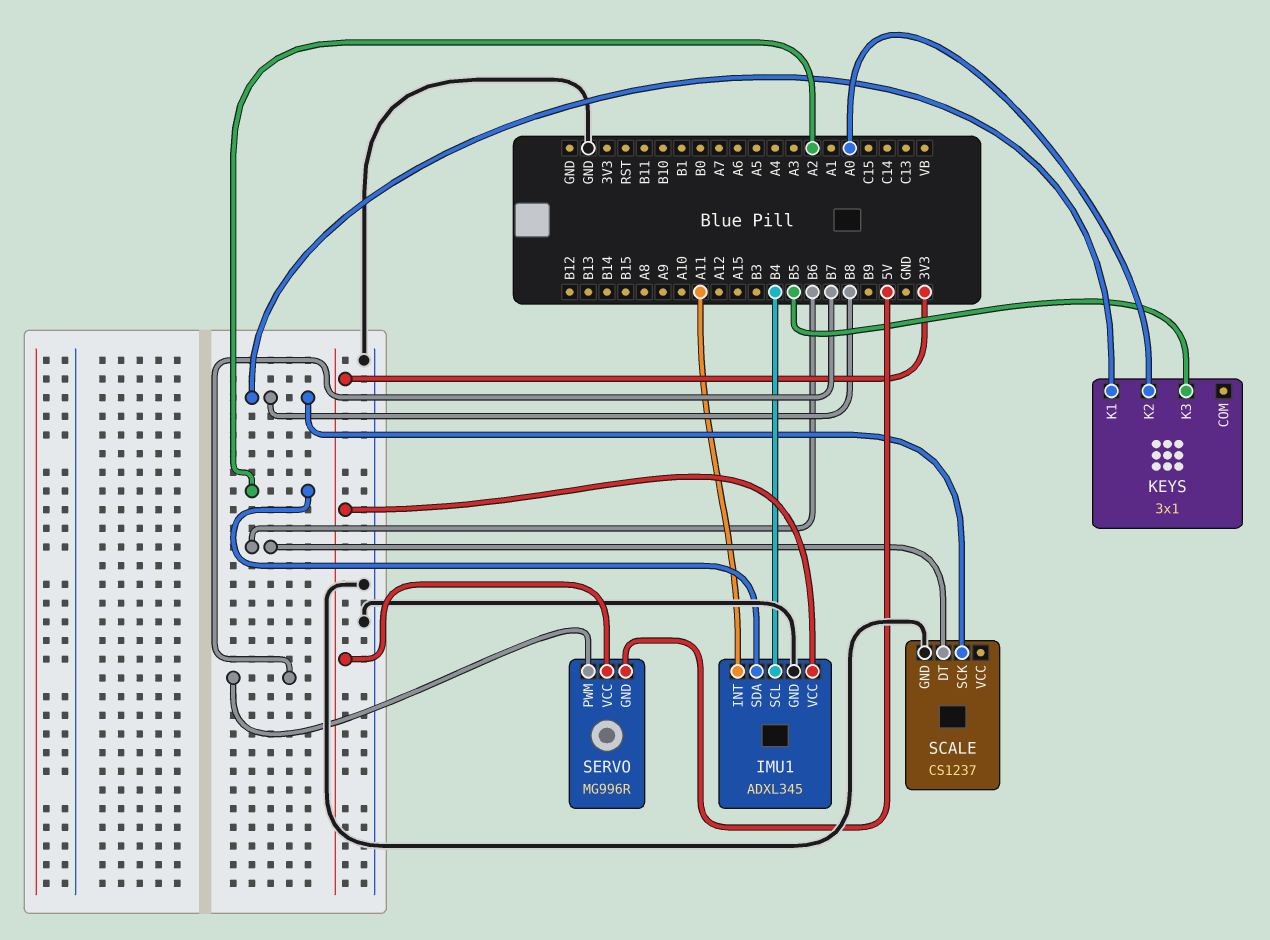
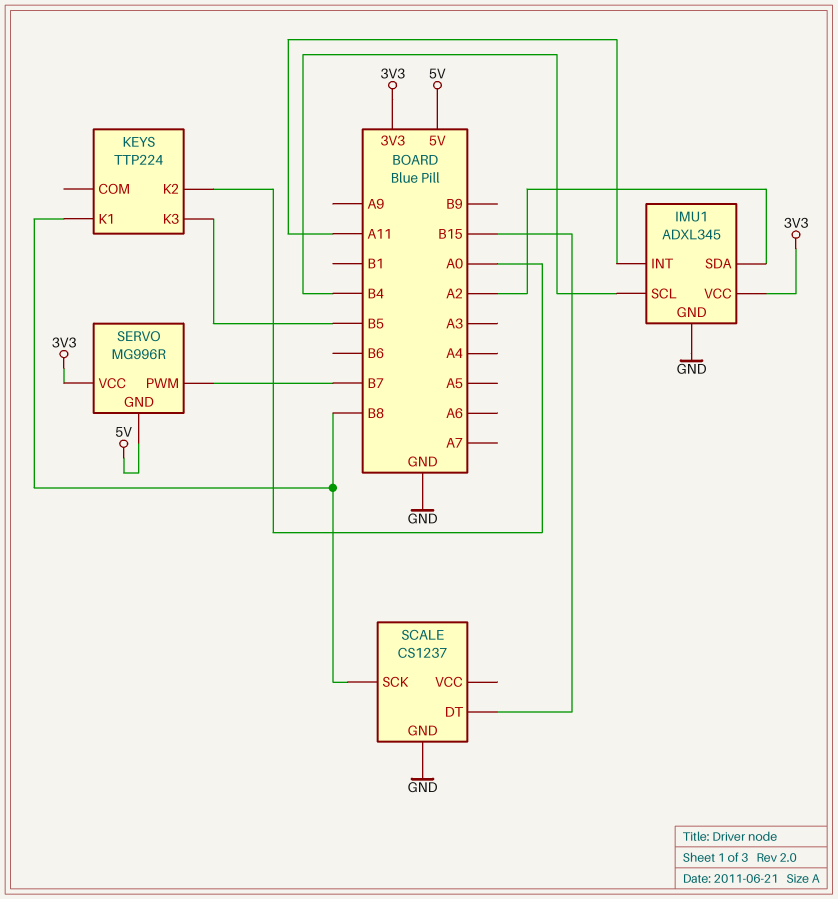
KEYS: 3x1 -> TTP224
SCALE pin DT: B6 -> B15

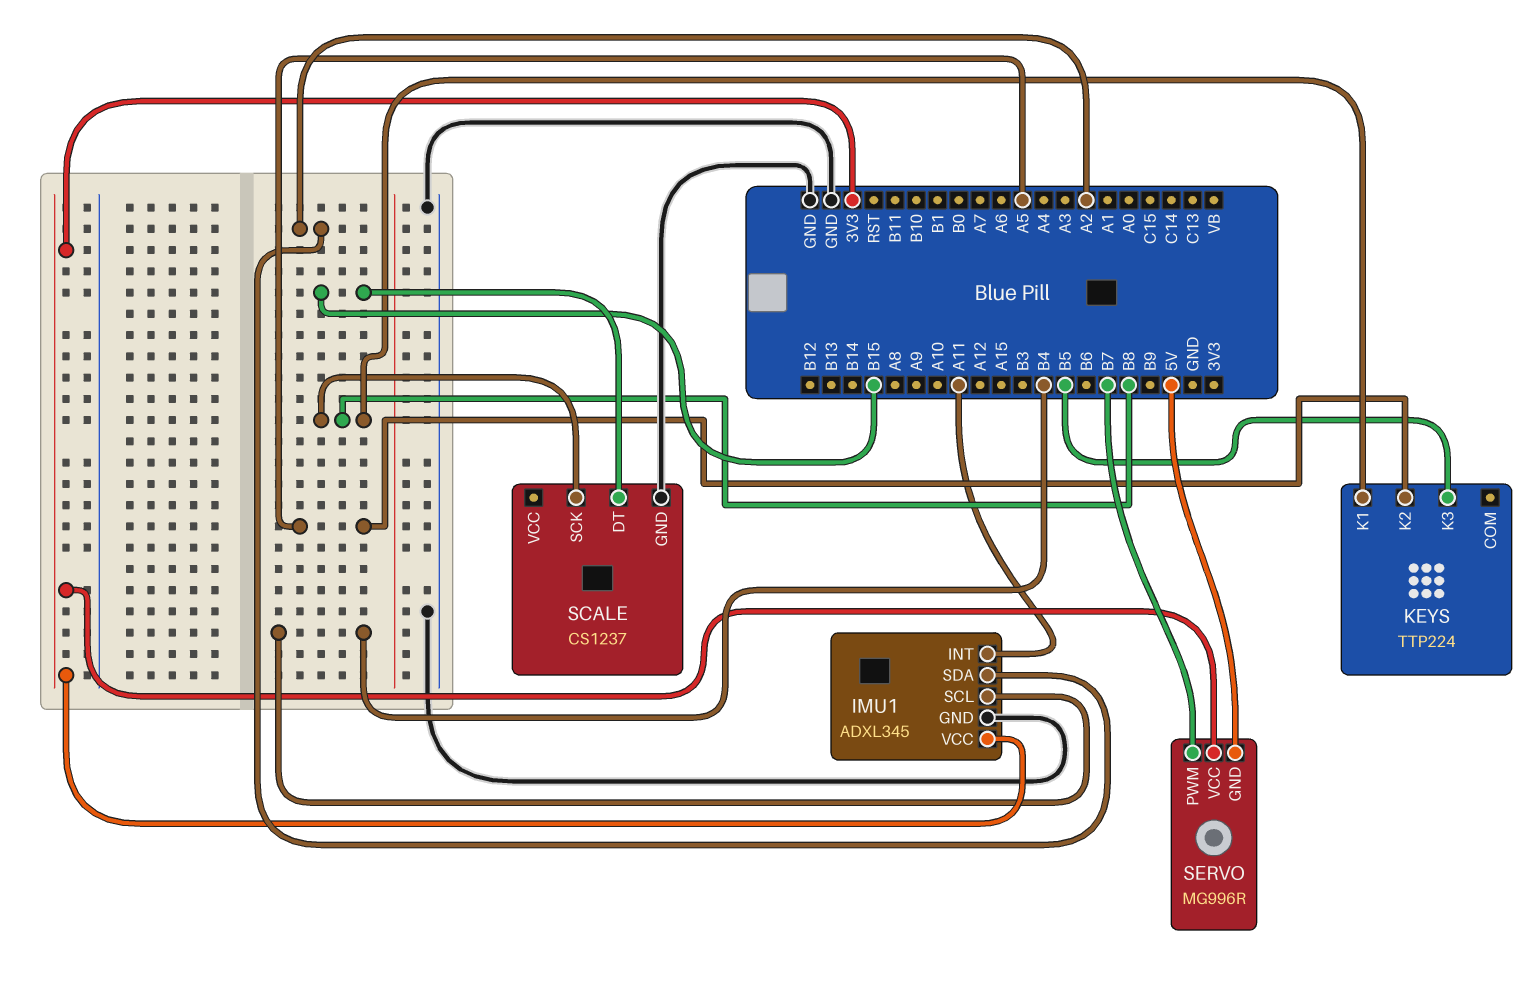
KEYS pin K2: A0 -> A5

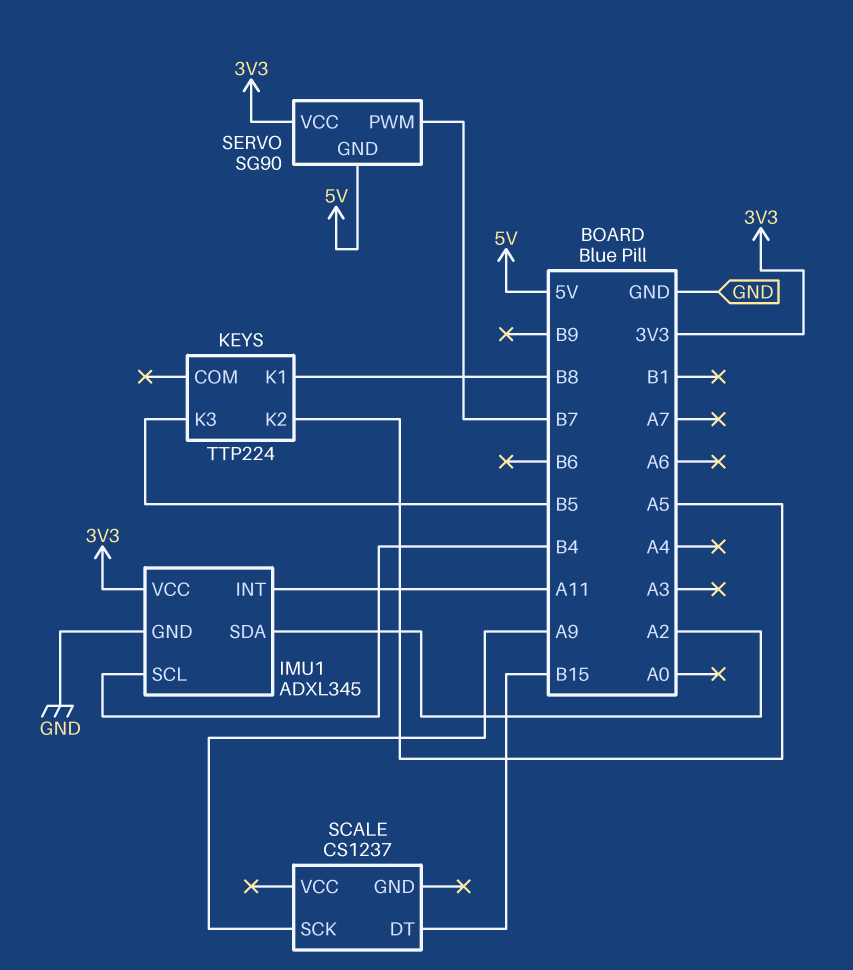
SCALE pin GND: GND -> none
SCALE pin SCK: B8 -> A9
SERVO: MG996R -> SG90

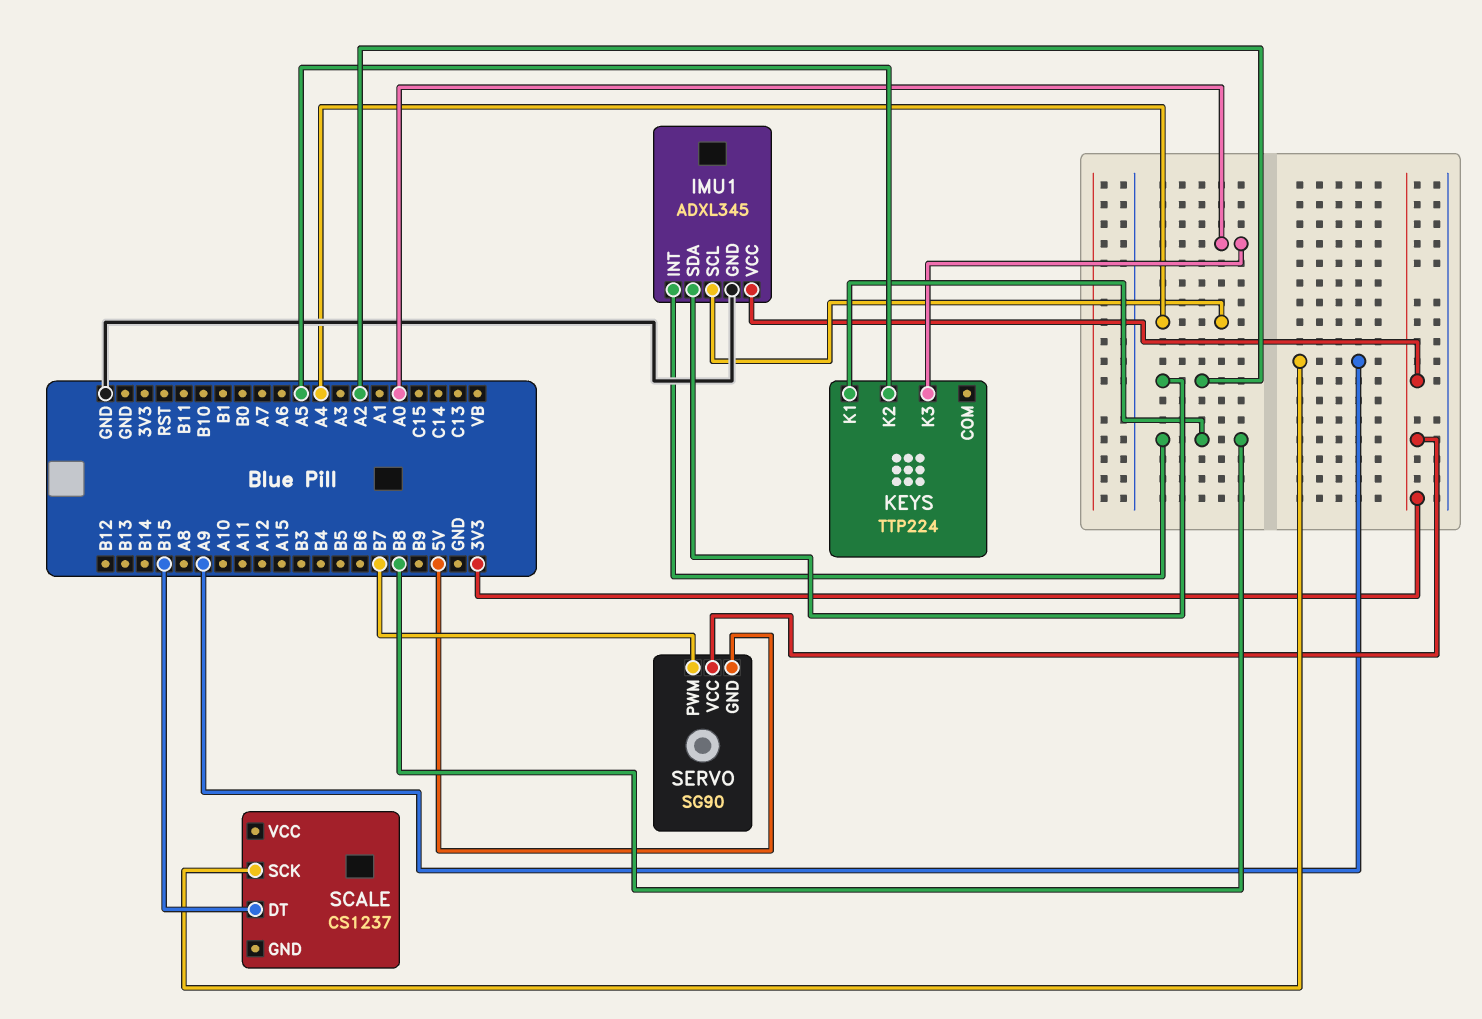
IMU1 pin INT: A11 -> B8
IMU1 pin SCL: B4 -> A4
KEYS pin K3: B5 -> A0

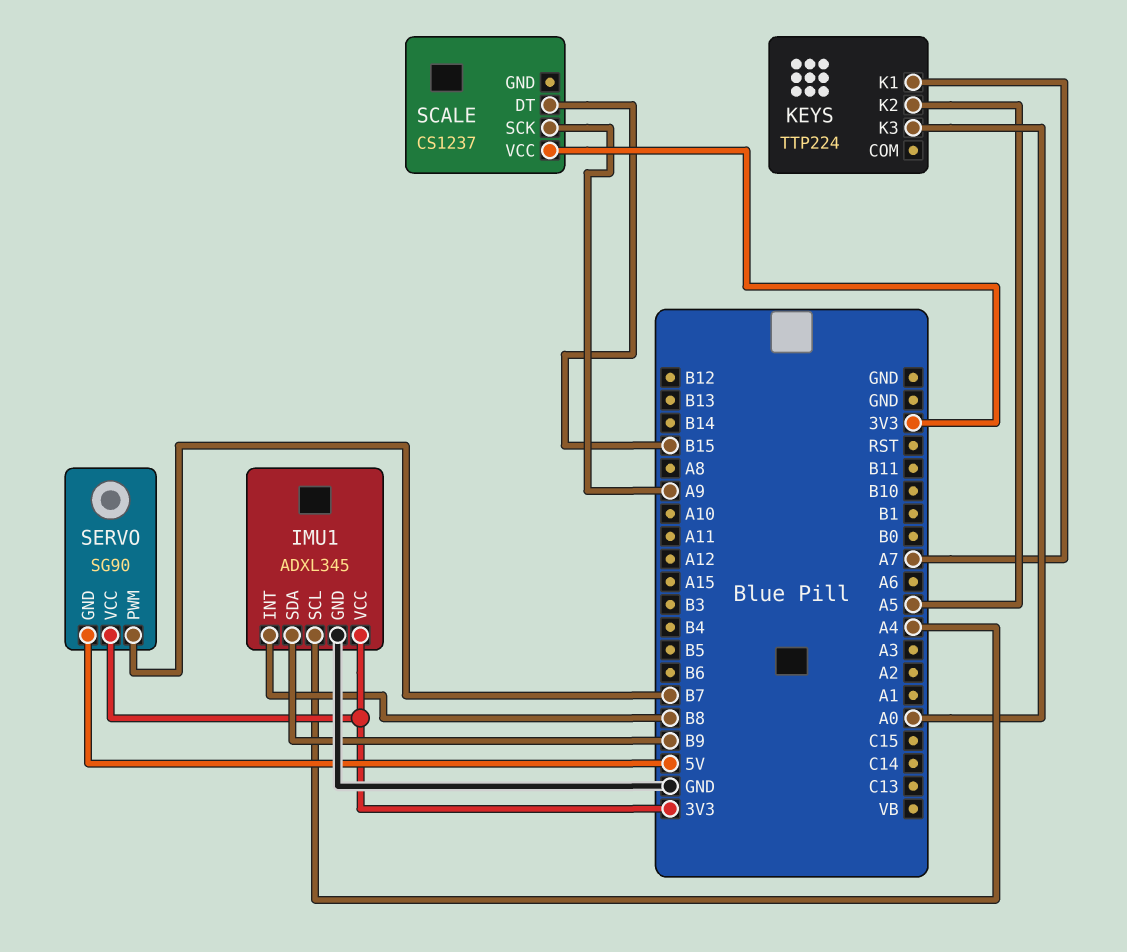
IMU1 pin SDA: A2 -> B9
KEYS pin K1: B8 -> A7
SCALE pin VCC: none -> 3V3

